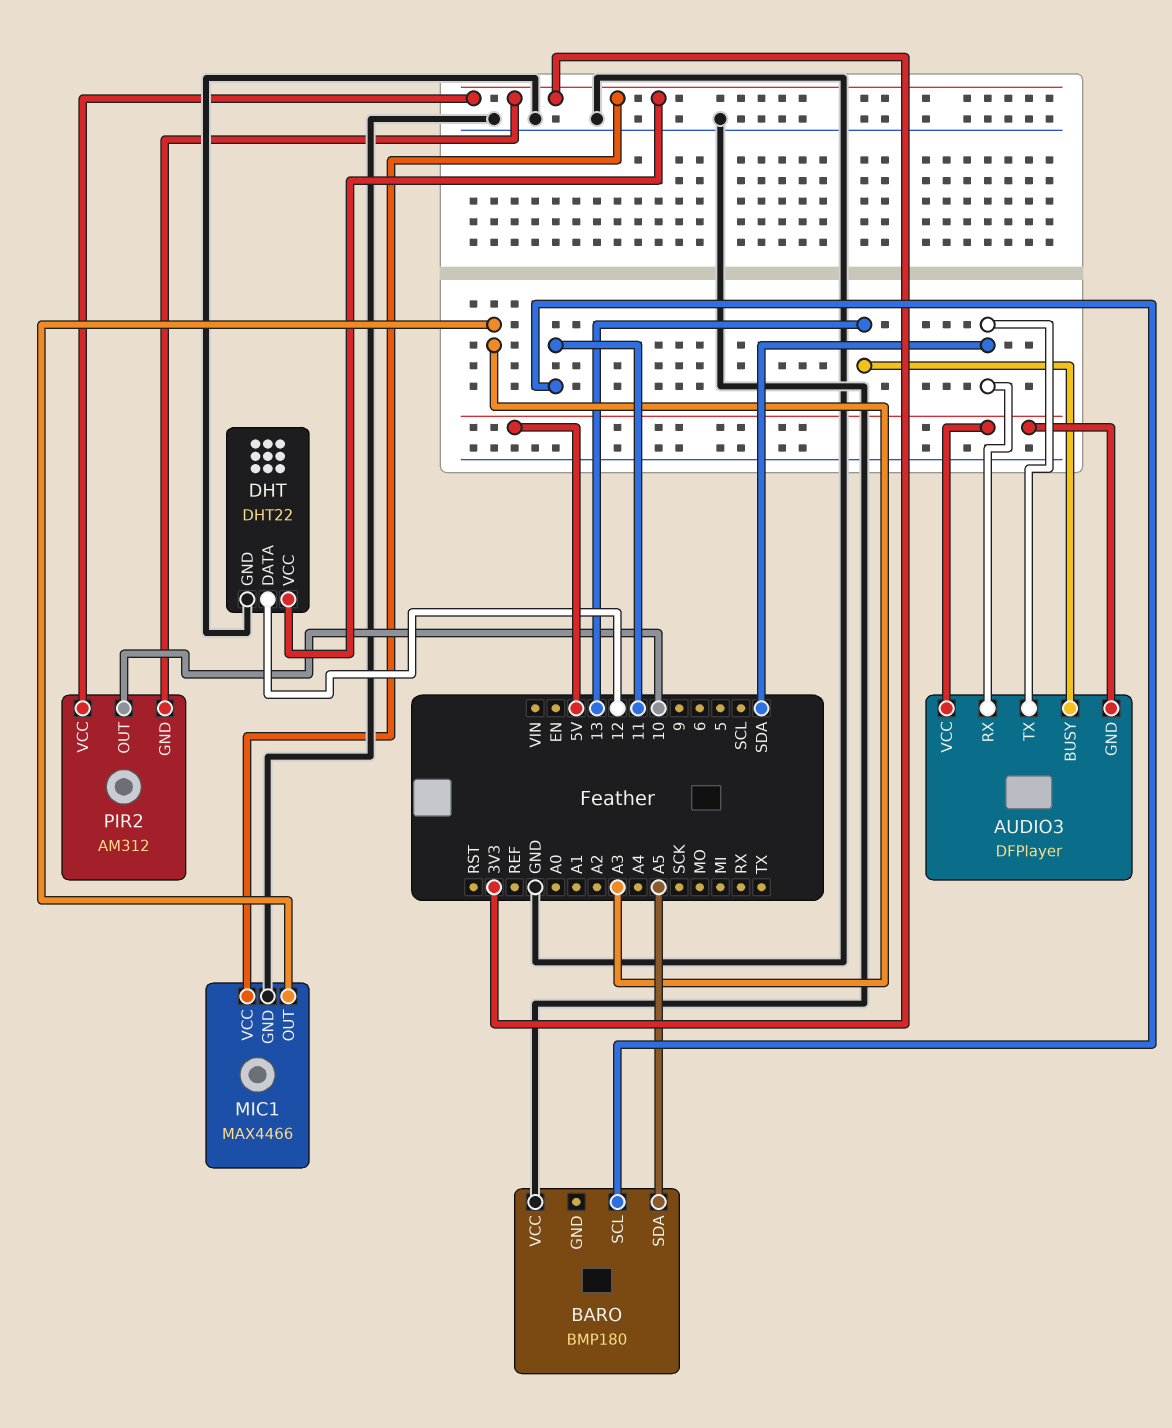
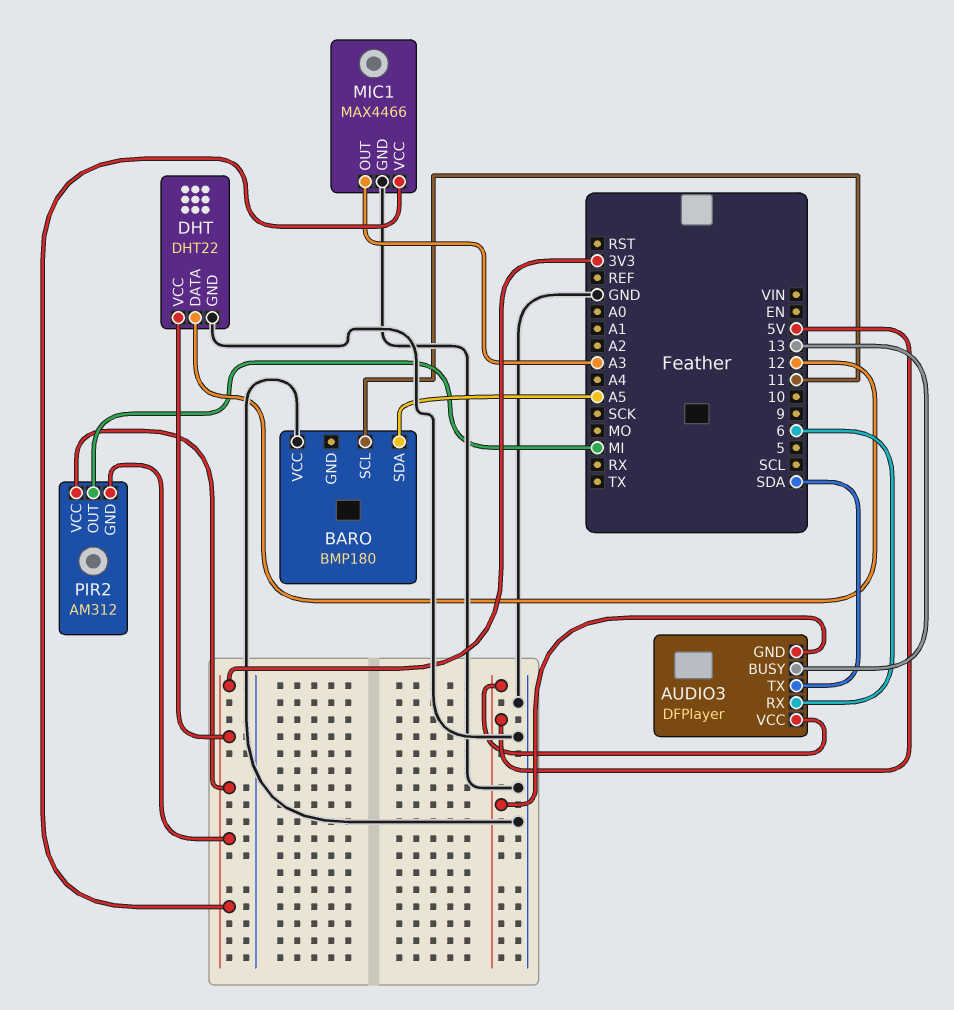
AUDIO3 pin RX: SDA -> 6
PIR2 pin OUT: 10 -> MI

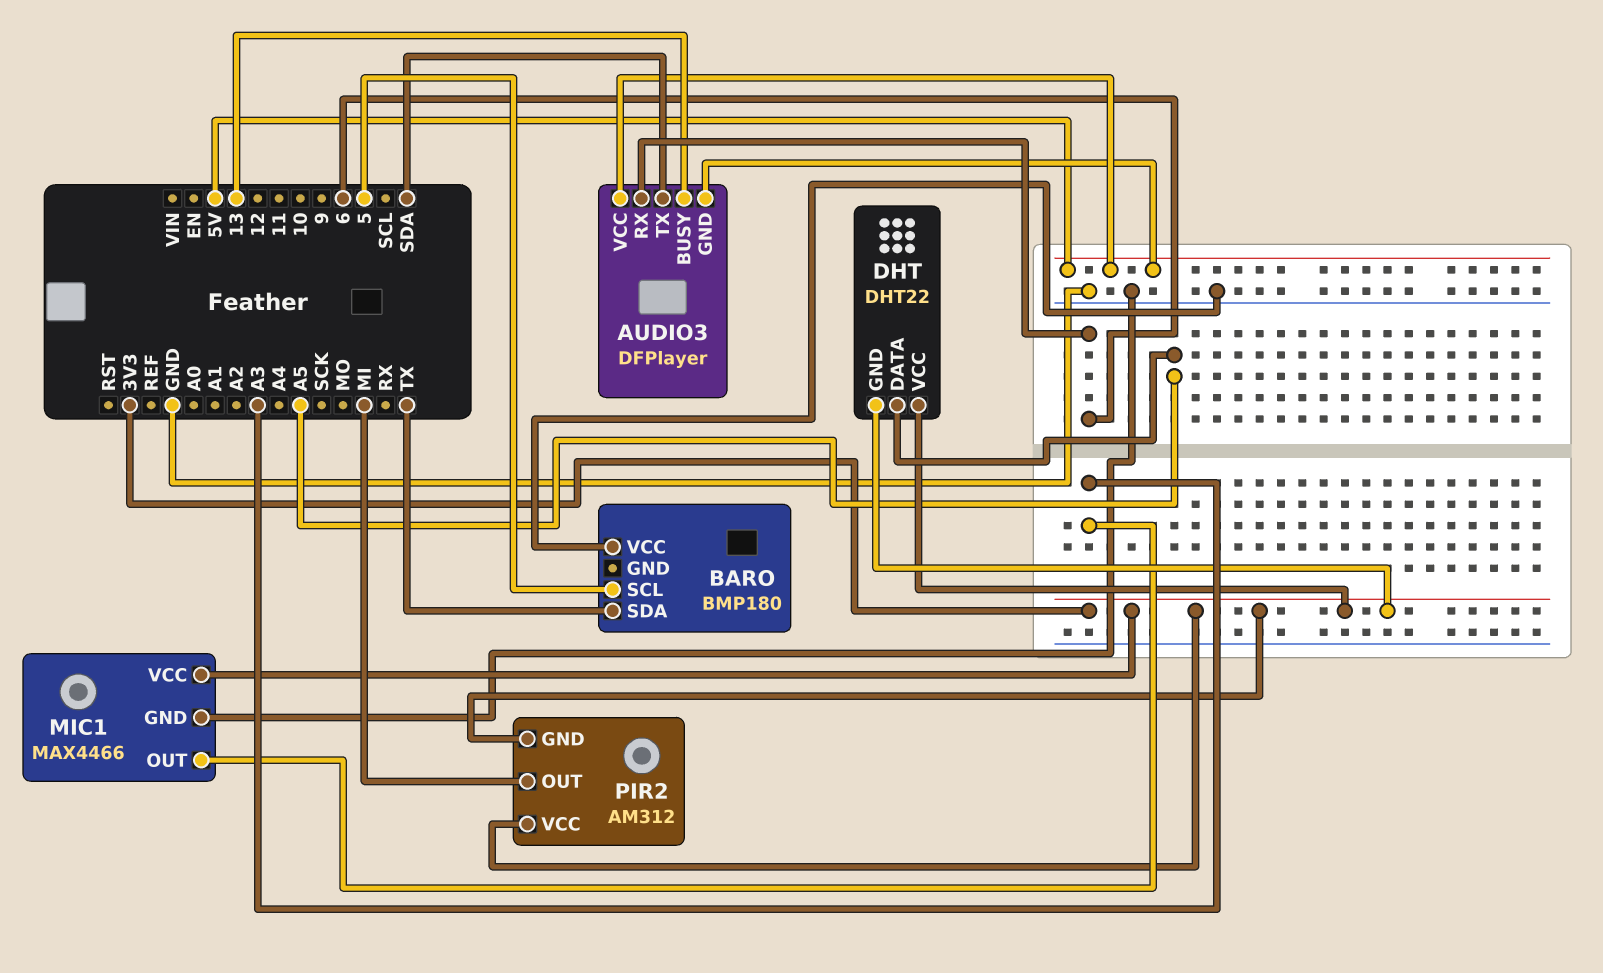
BARO pin SCL: 11 -> 5
BARO pin SDA: A5 -> TX
DHT pin DATA: 12 -> A5
DHT pin GND: GND -> 3V3

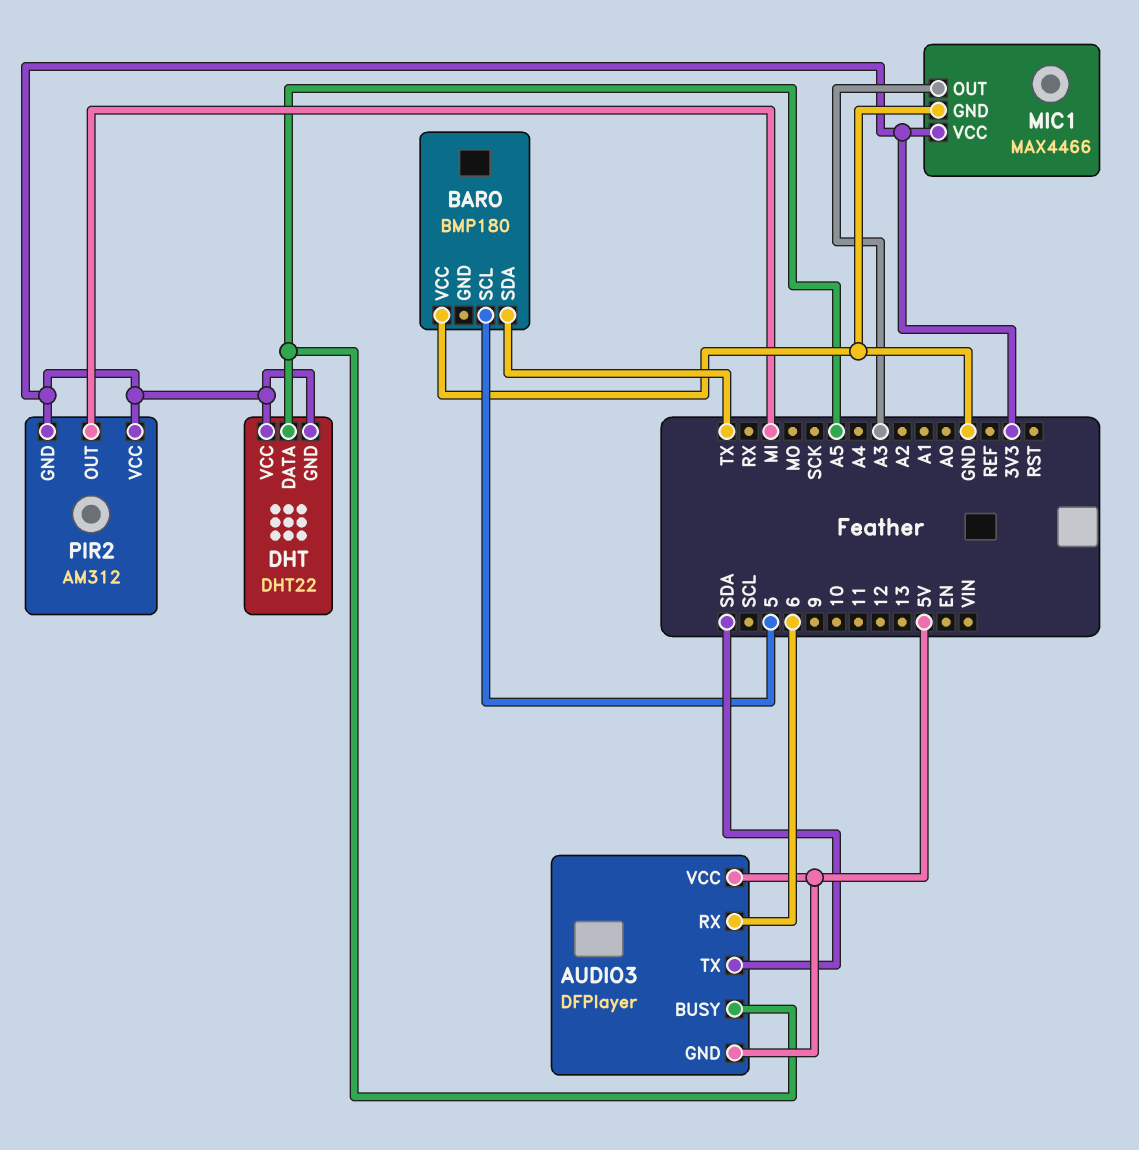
AUDIO3 pin BUSY: 13 -> A5

